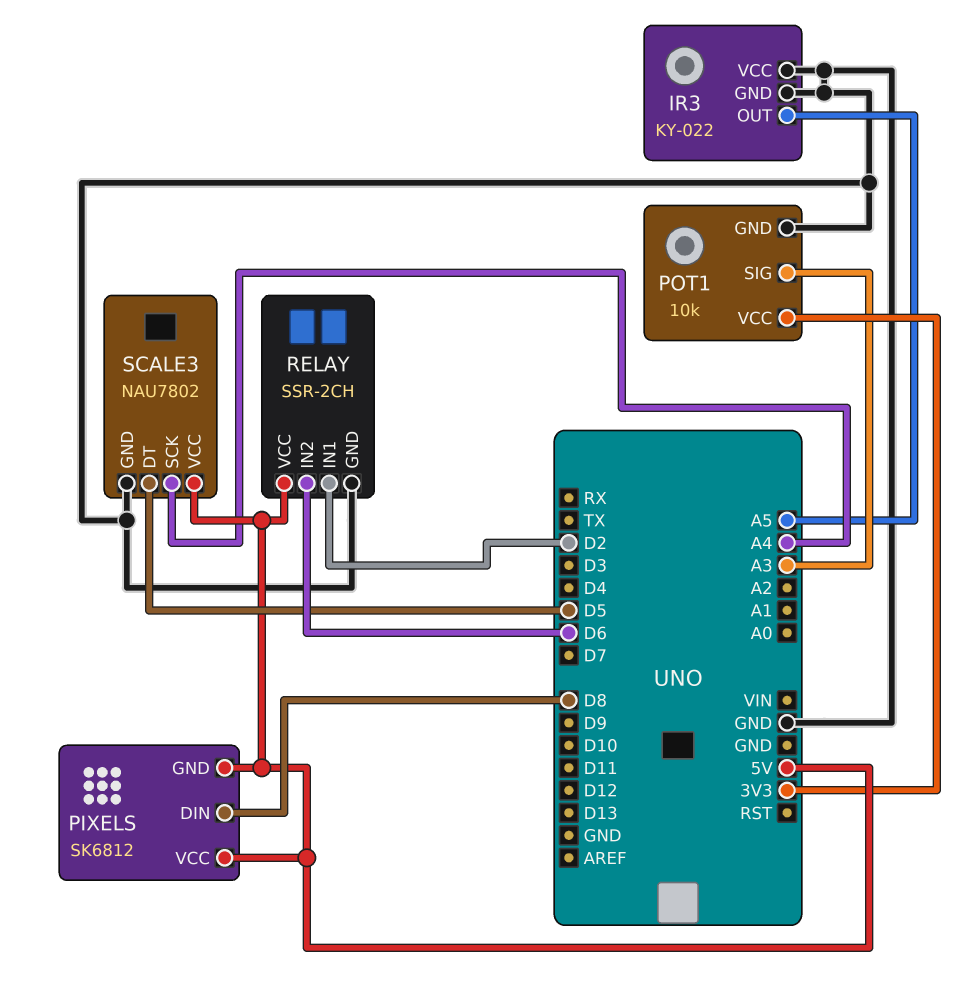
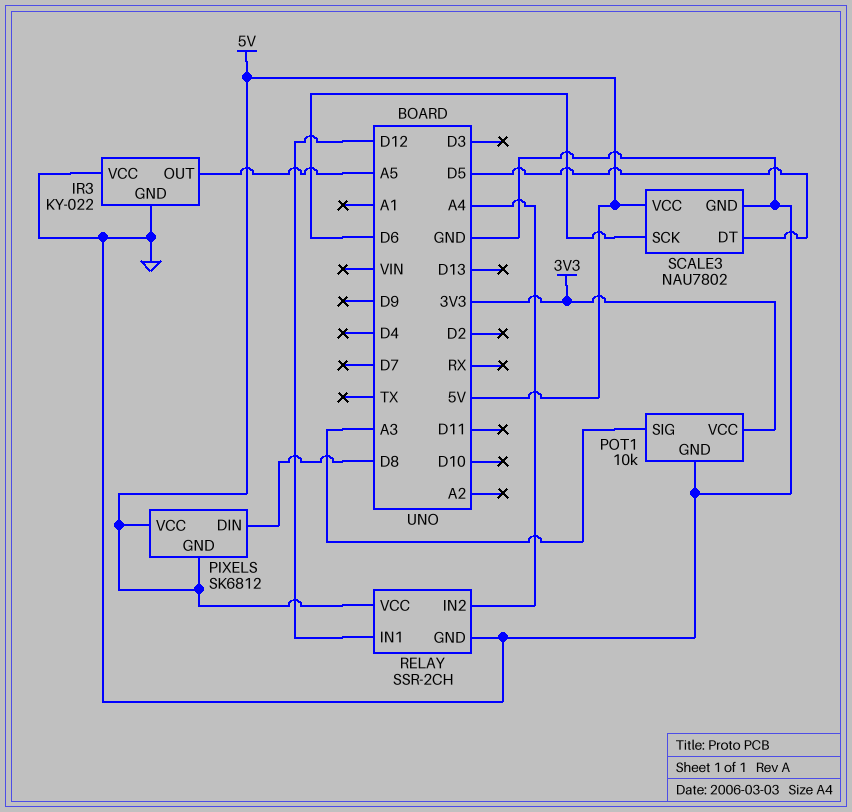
RELAY pin IN1: D2 -> D12
RELAY pin IN2: D6 -> A4
SCALE3 pin SCK: A4 -> D6

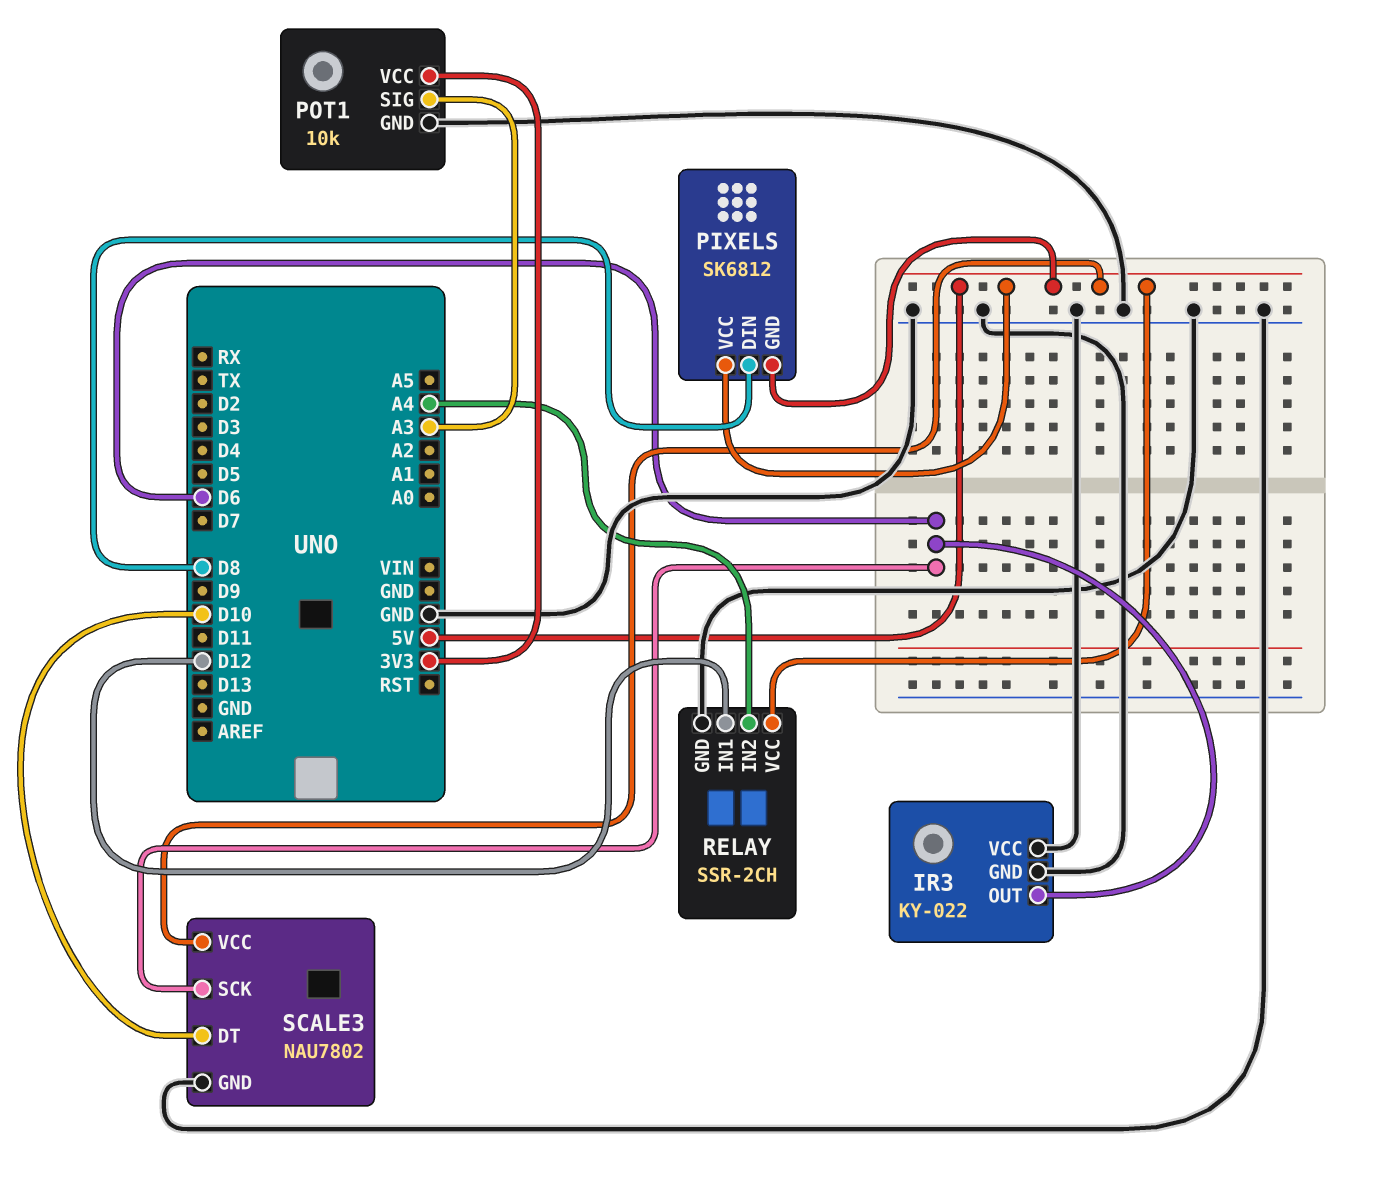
IR3 pin OUT: A5 -> D6
SCALE3 pin DT: D5 -> D10

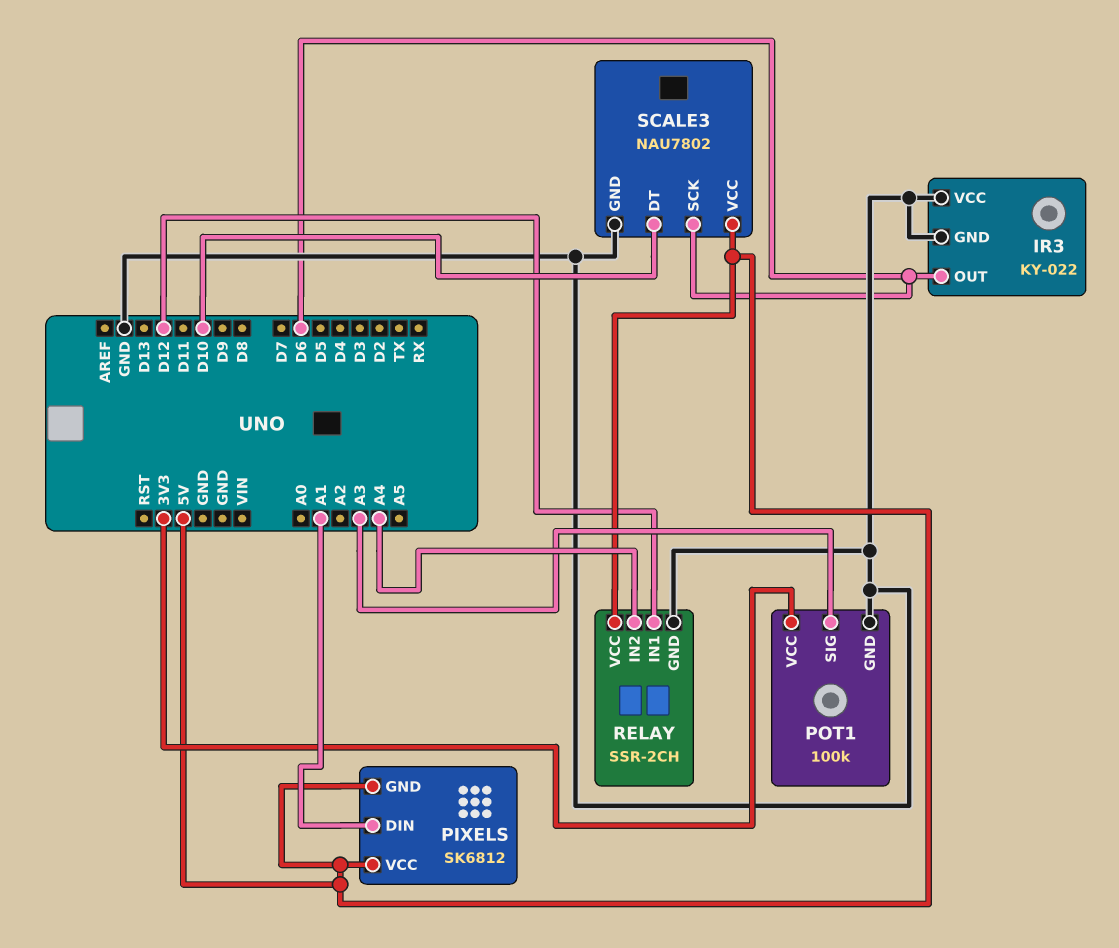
PIXELS pin DIN: D8 -> A1
POT1: 10k -> 100k

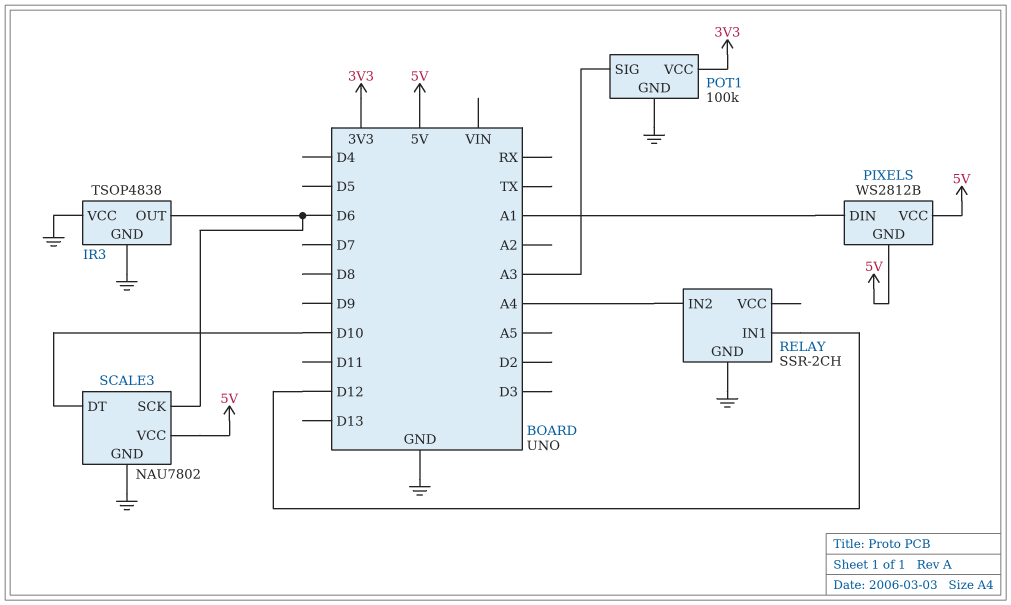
IR3: KY-022 -> TSOP4838
PIXELS: SK6812 -> WS2812B
RELAY pin VCC: 5V -> none

